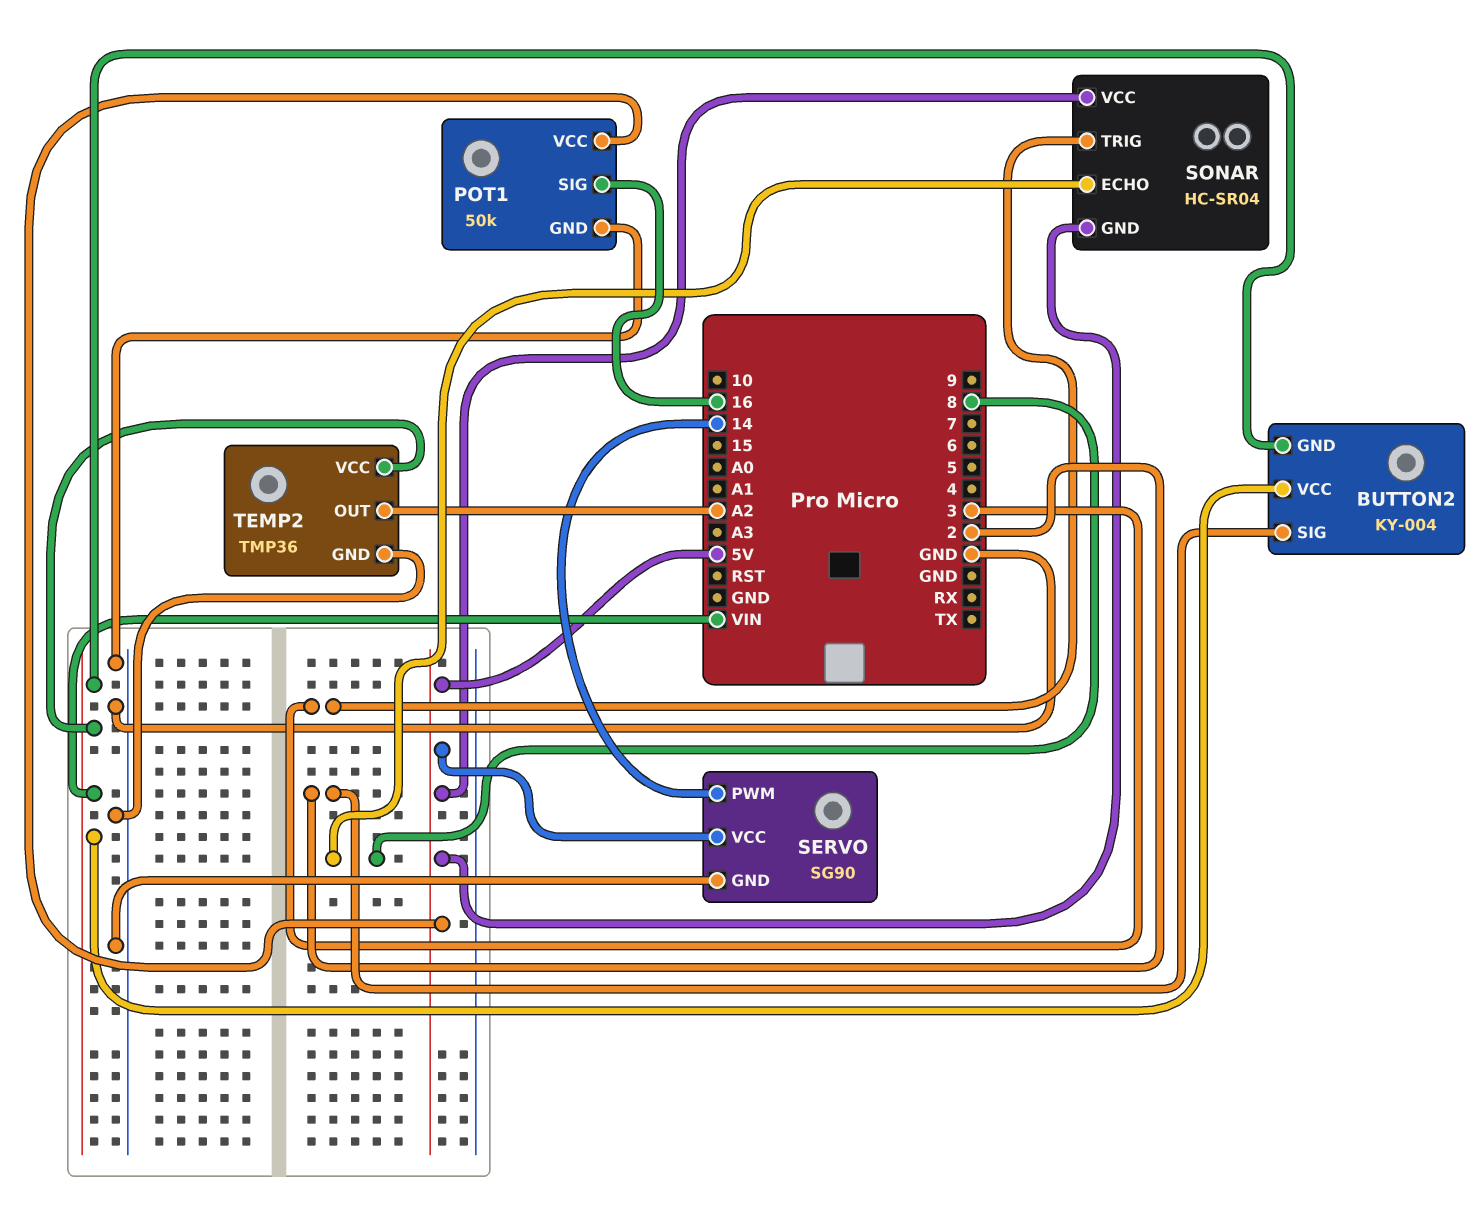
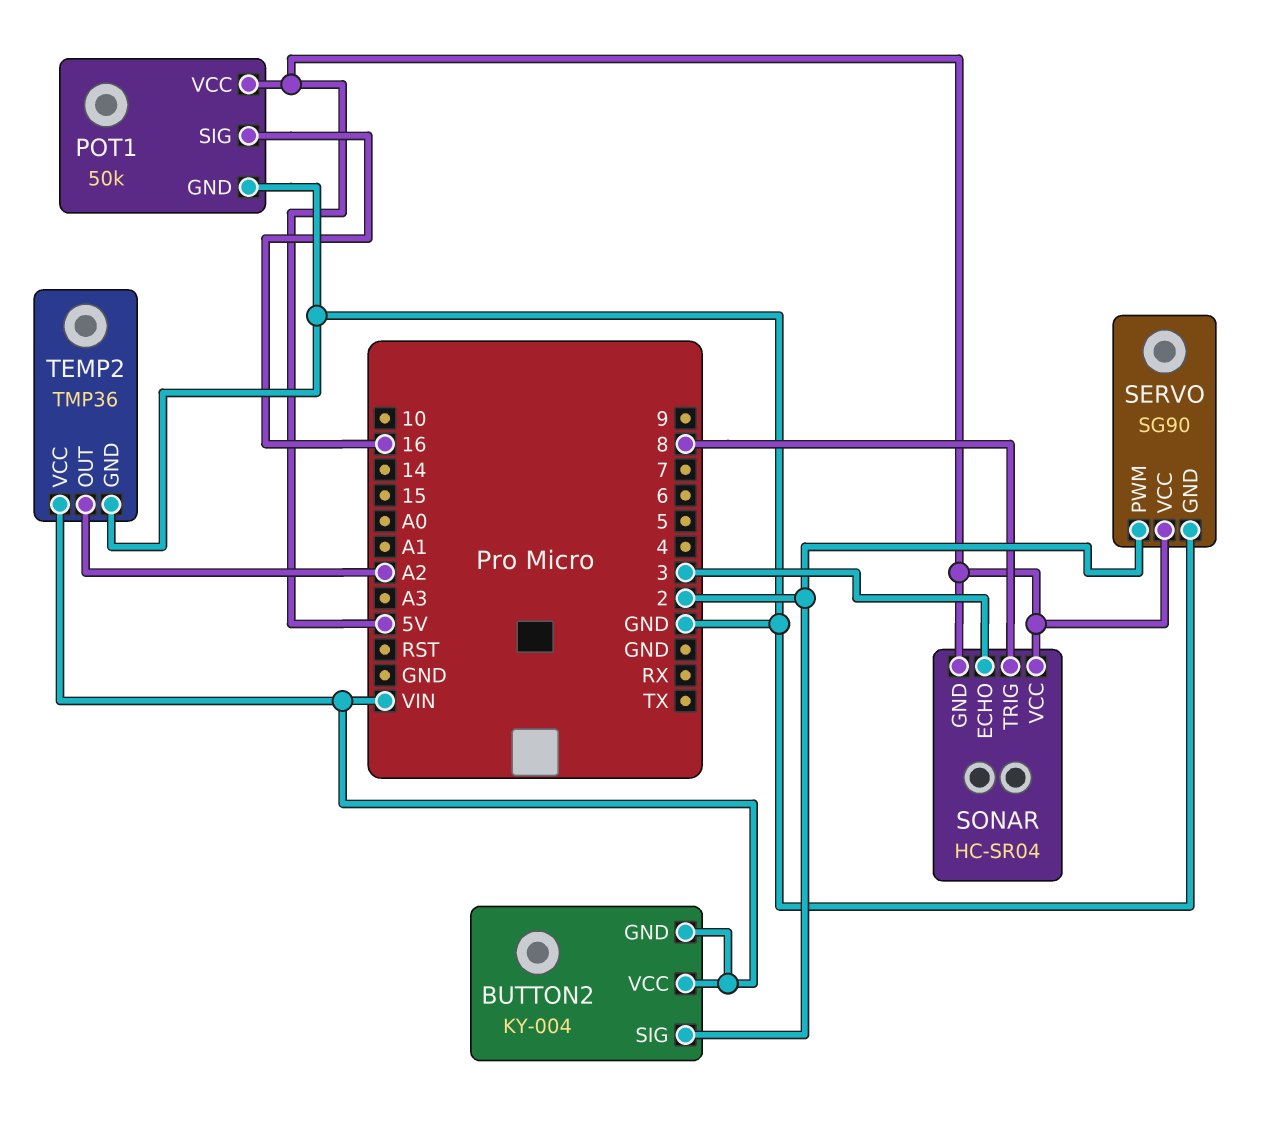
SERVO pin PWM: 14 -> 2
SONAR pin ECHO: 8 -> 3
SONAR pin TRIG: 3 -> 8

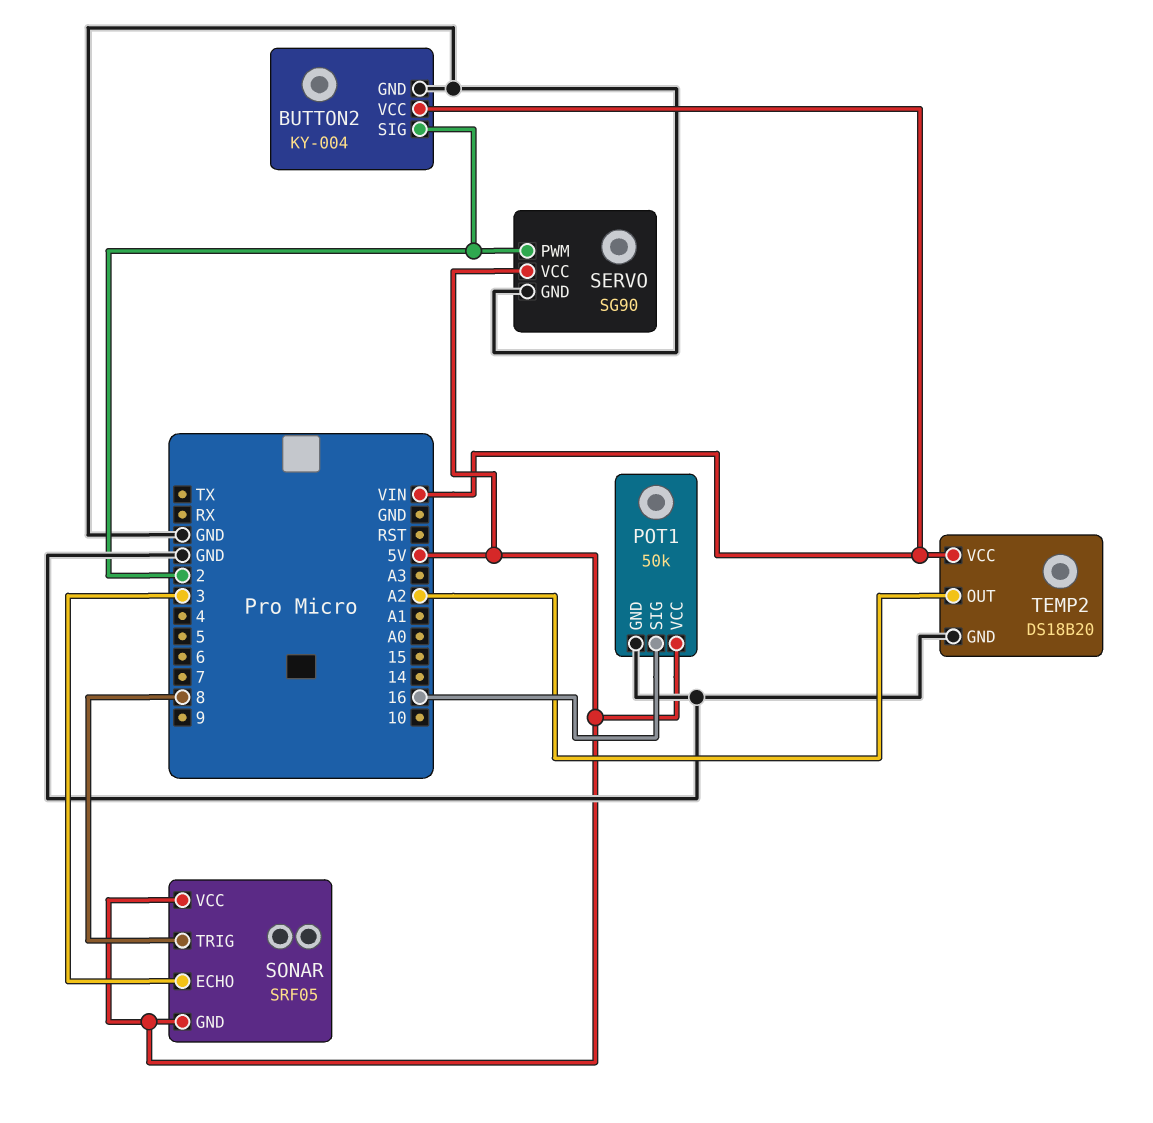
BUTTON2 pin GND: VIN -> GND
SONAR: HC-SR04 -> SRF05
TEMP2: TMP36 -> DS18B20

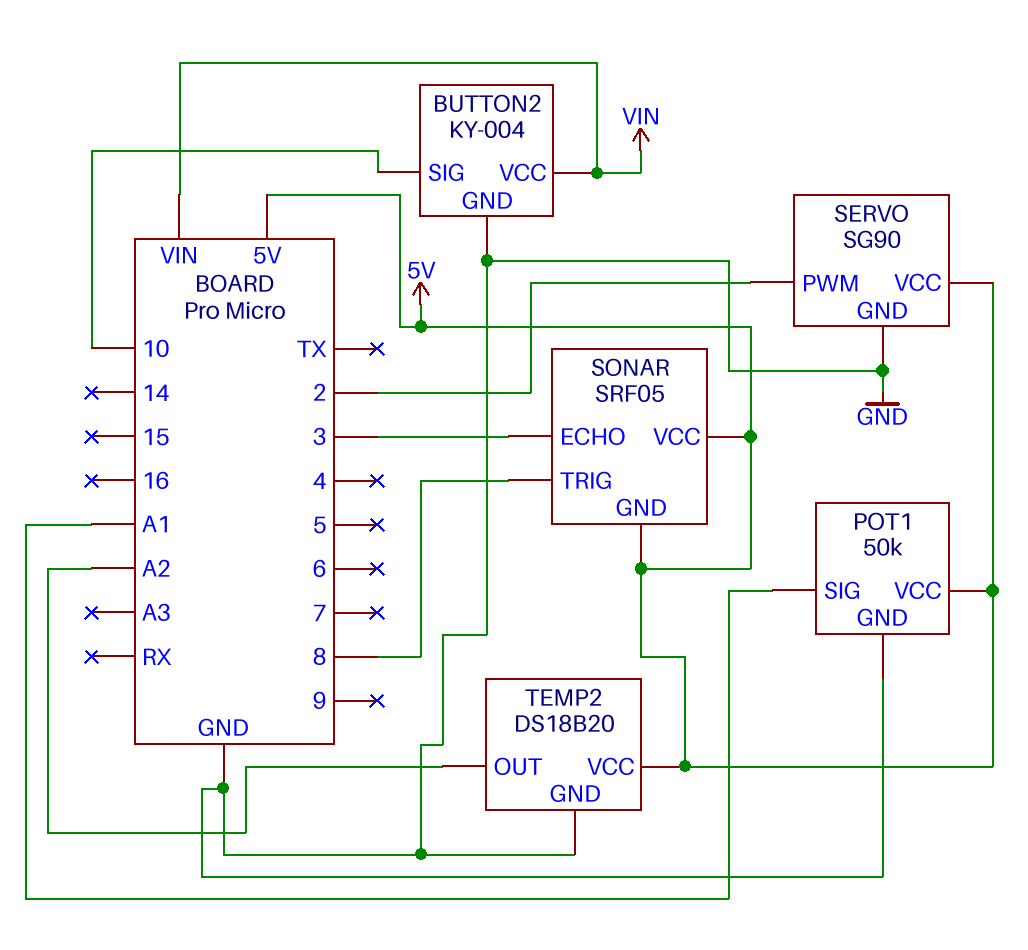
BUTTON2 pin SIG: 2 -> 10
POT1 pin SIG: 16 -> A1
TEMP2 pin VCC: VIN -> 5V

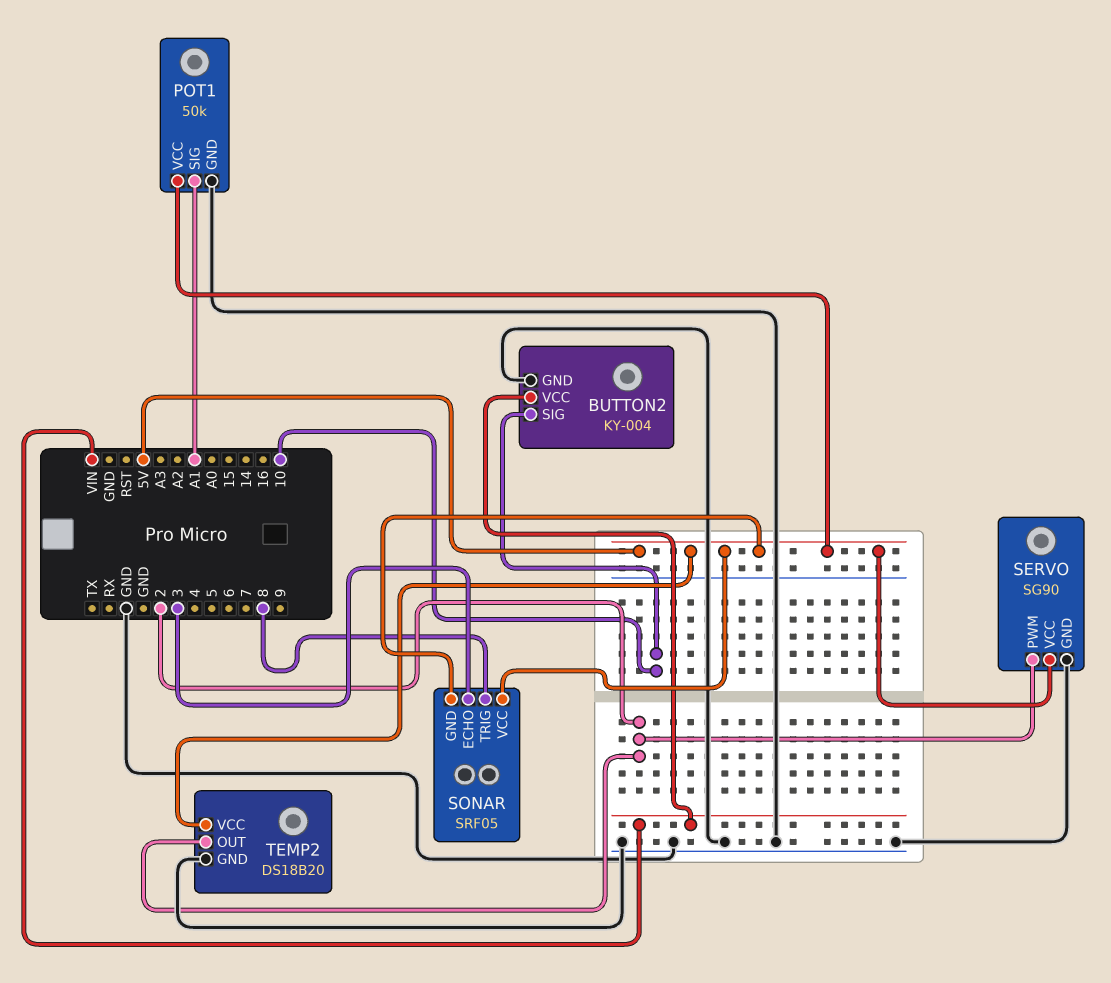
TEMP2 pin OUT: A2 -> 2

